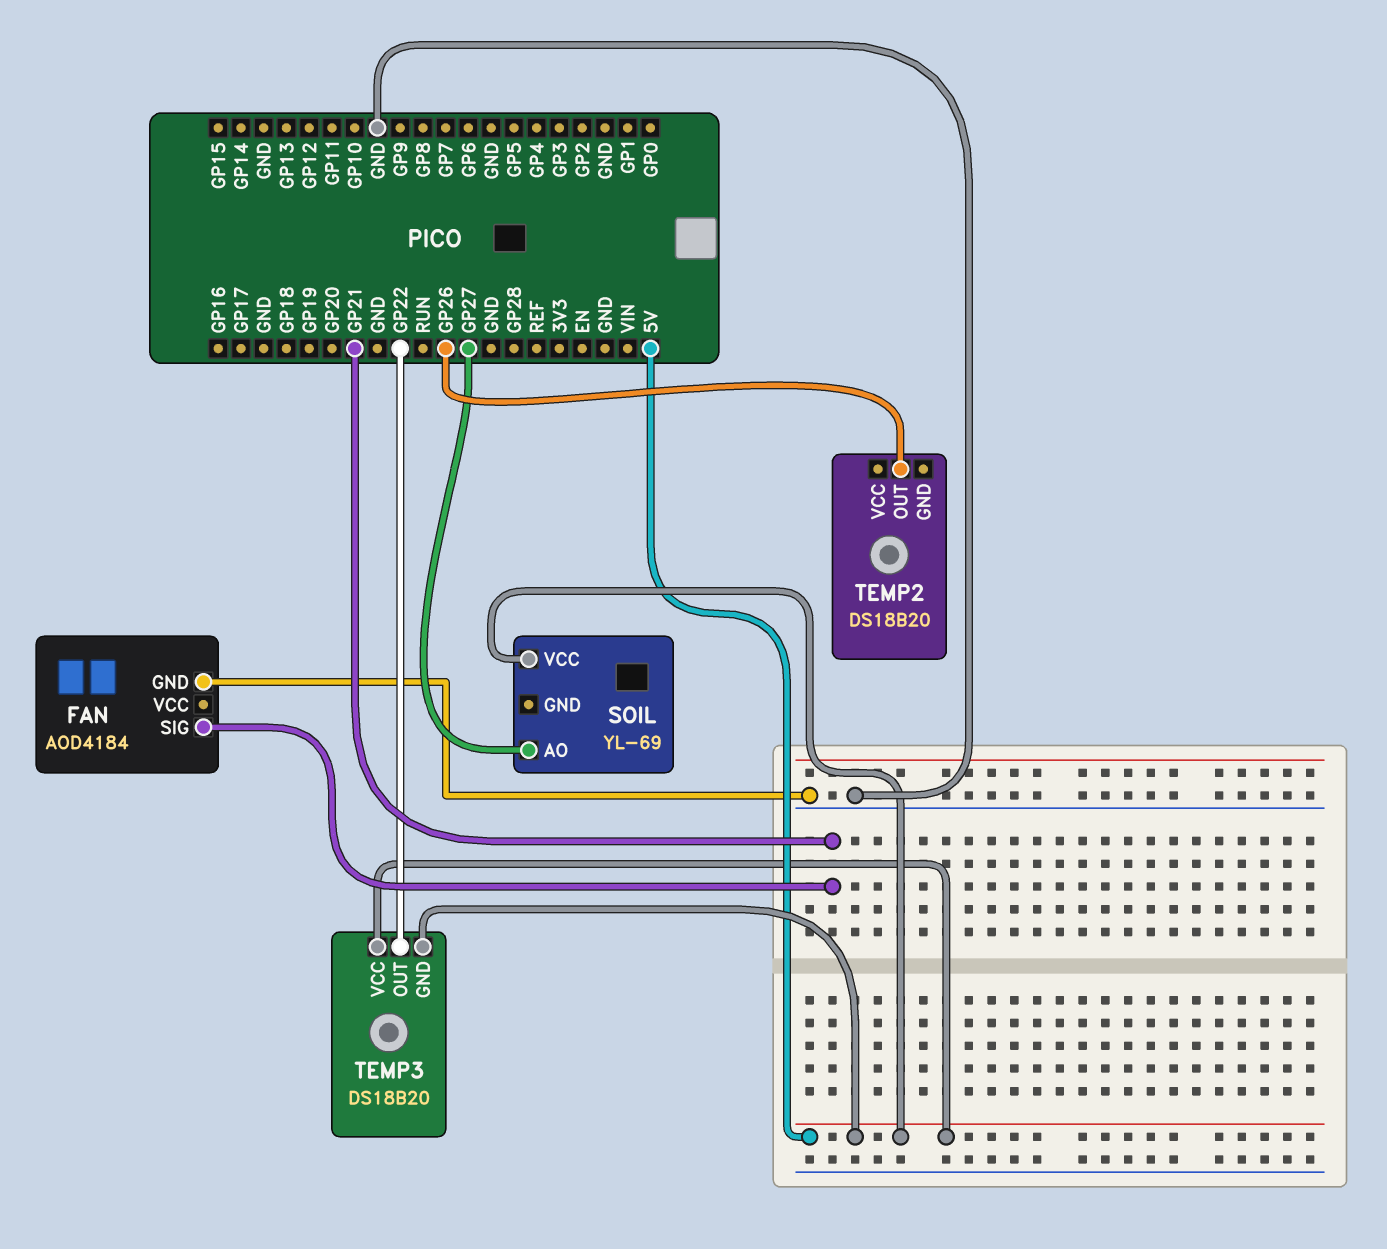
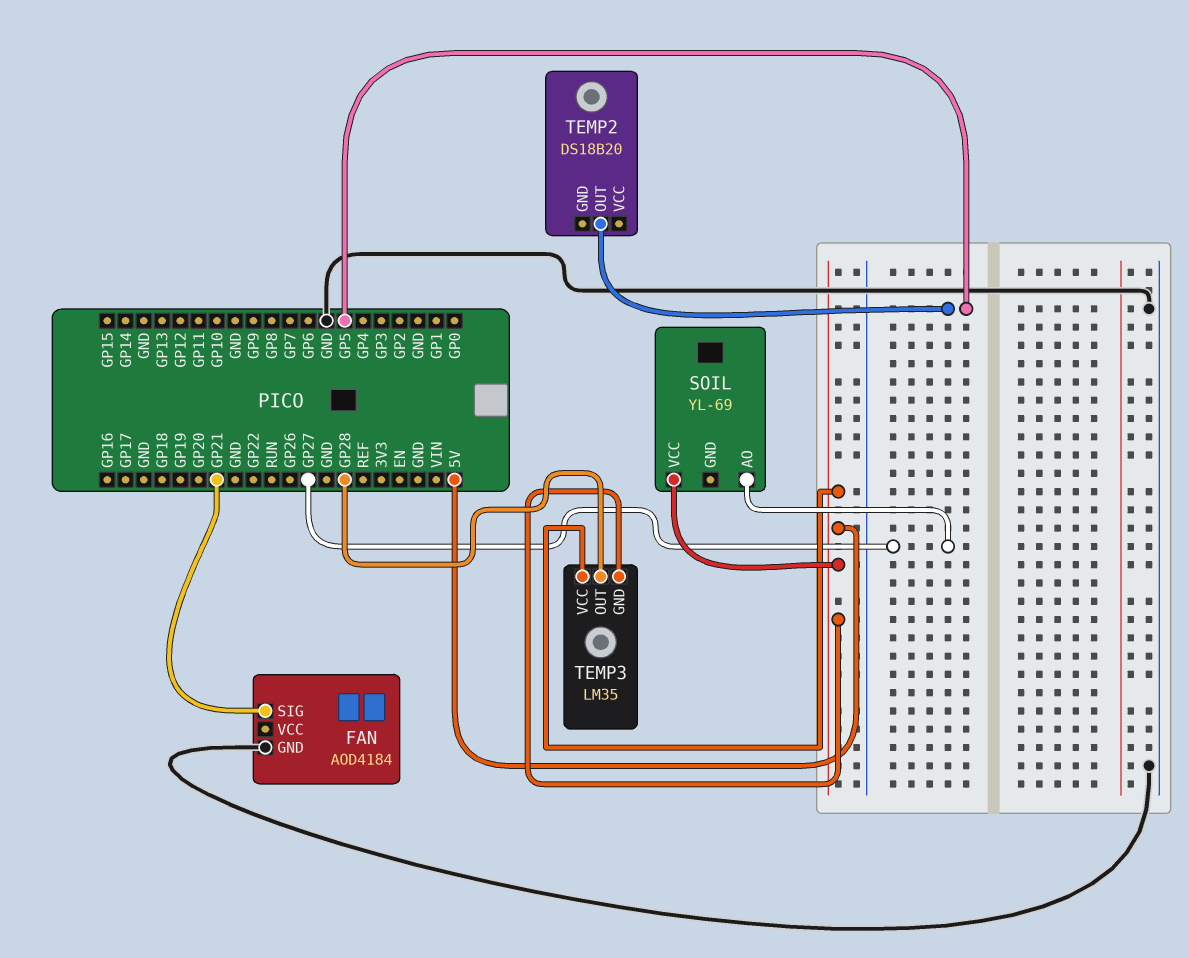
TEMP2 pin OUT: GP26 -> GP5
TEMP3: DS18B20 -> LM35
TEMP3 pin OUT: GP22 -> GP28

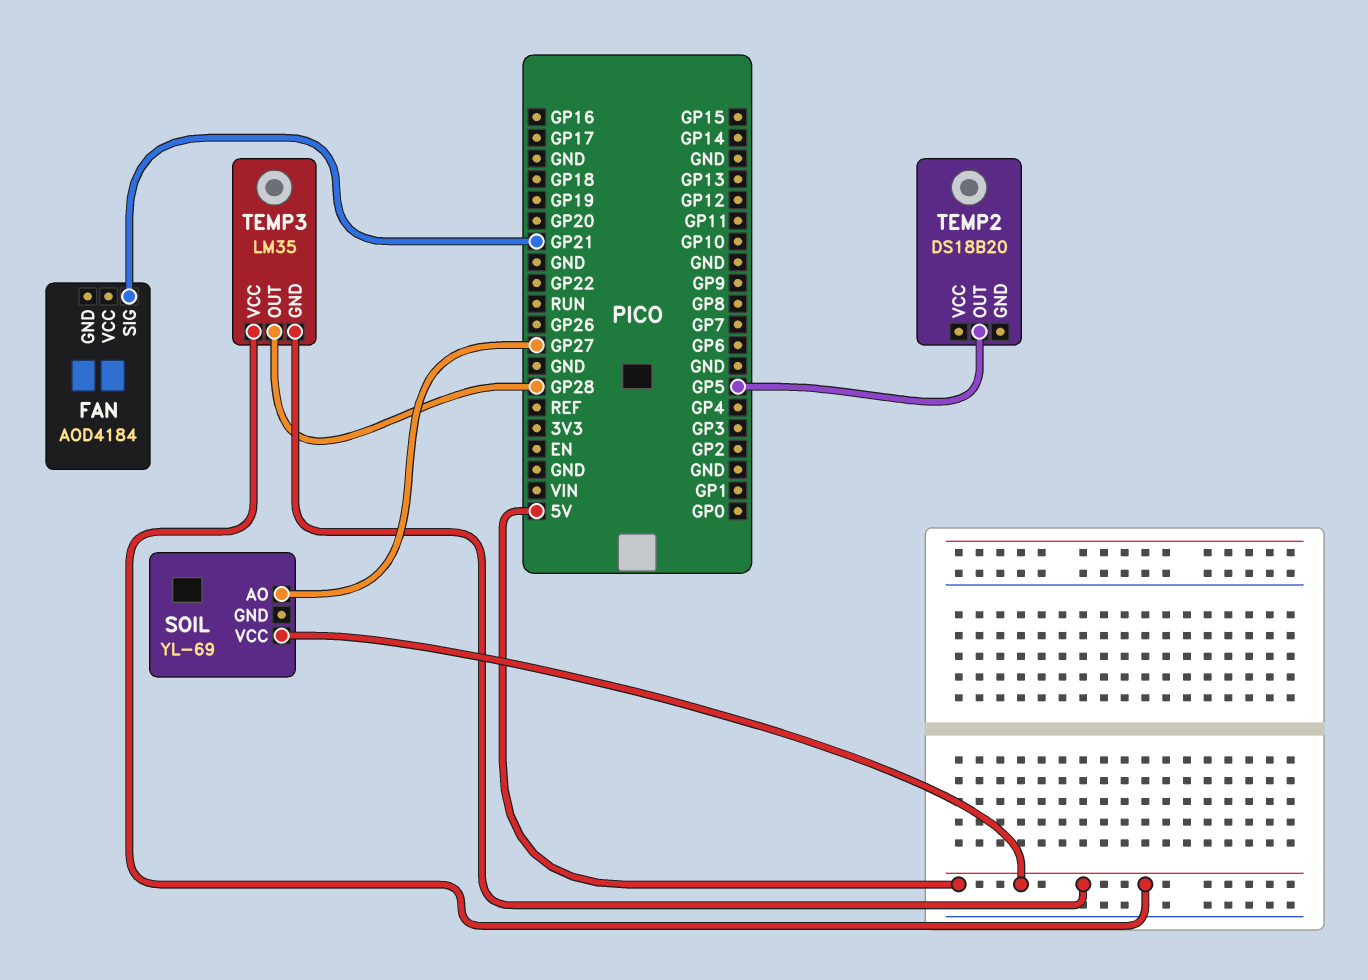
FAN pin GND: GND -> none

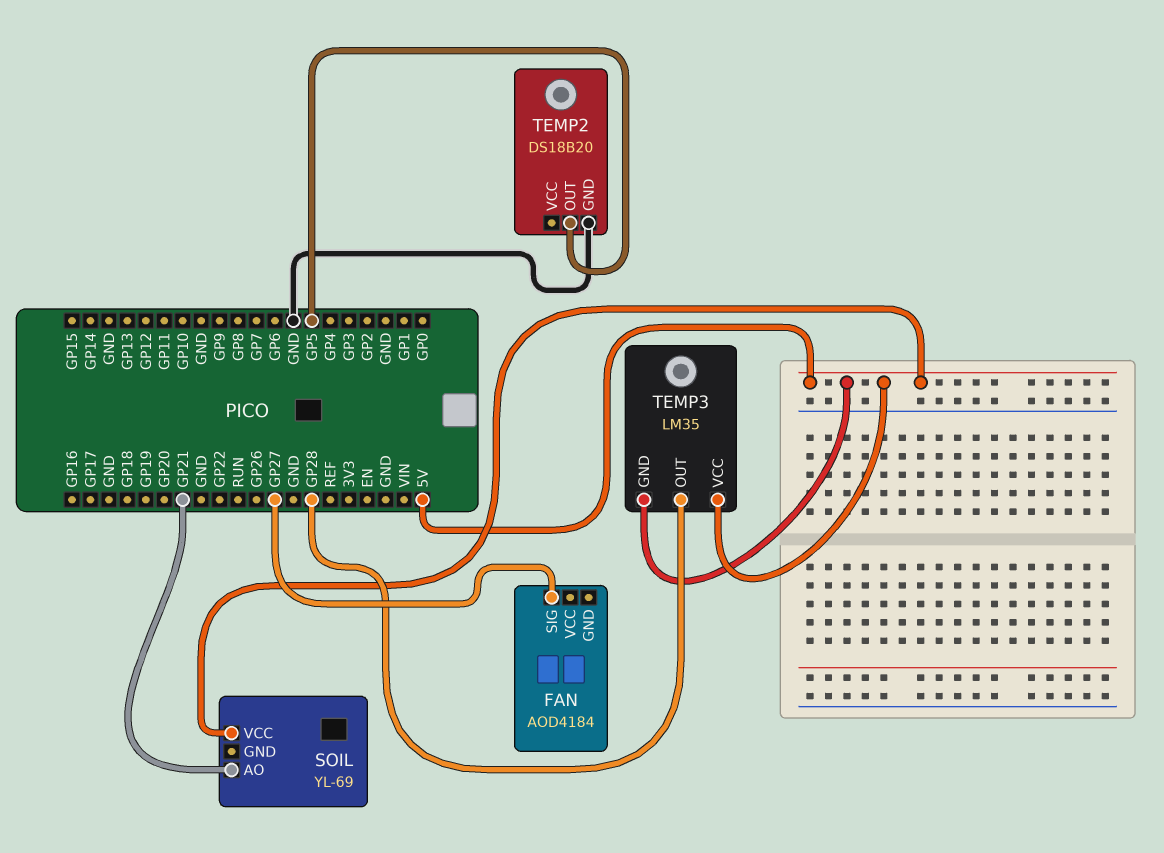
FAN pin SIG: GP21 -> GP27
SOIL pin AO: GP27 -> GP21
TEMP2 pin GND: none -> GND

